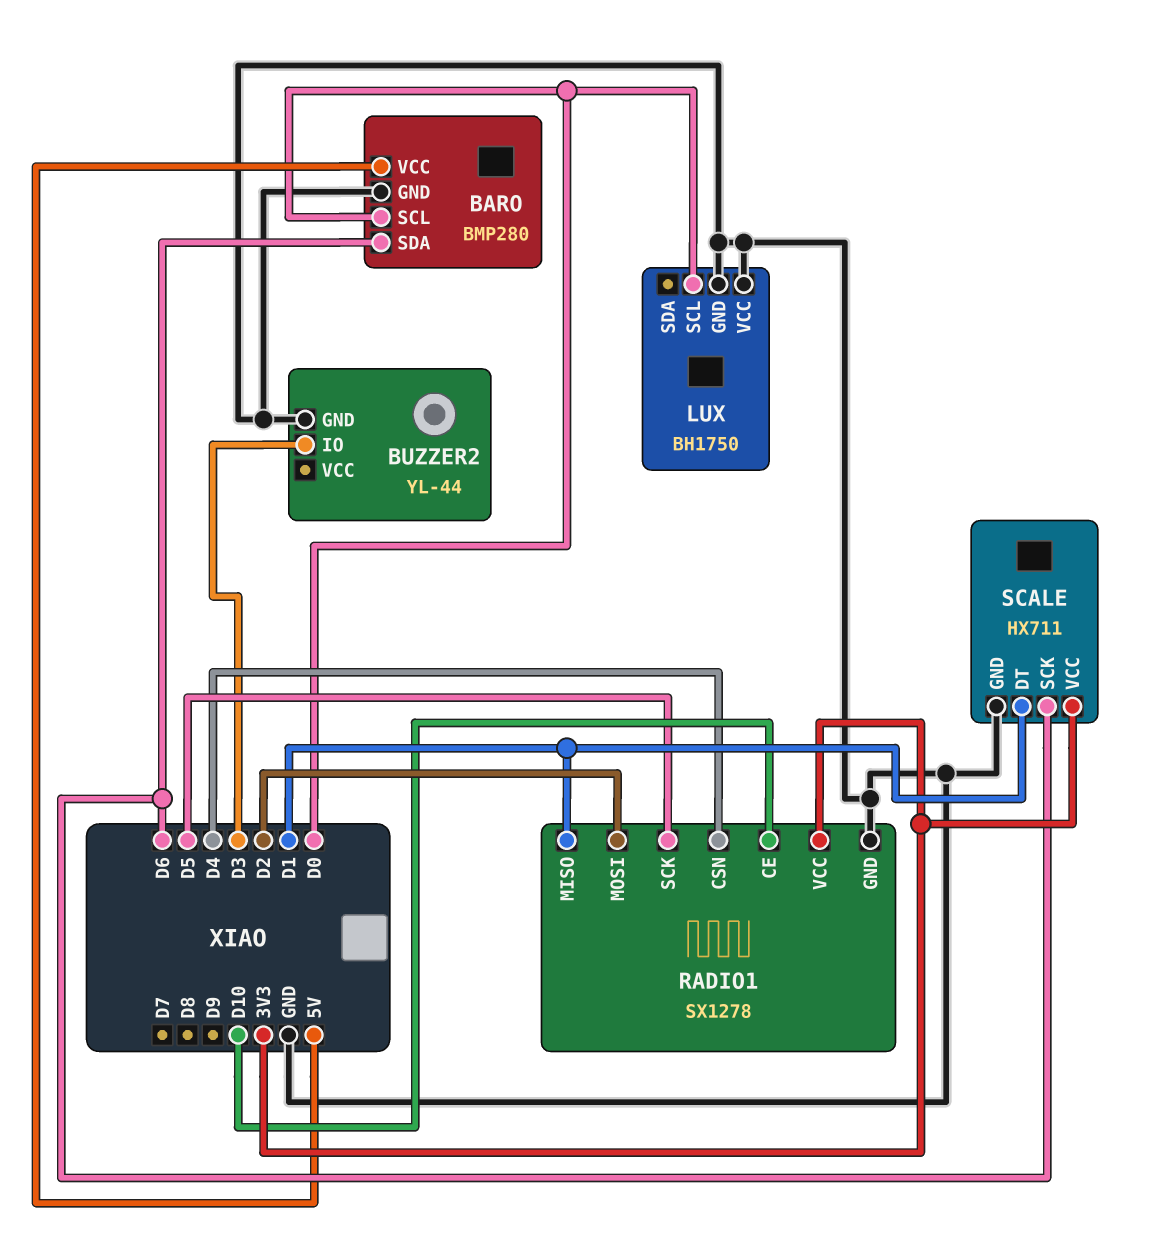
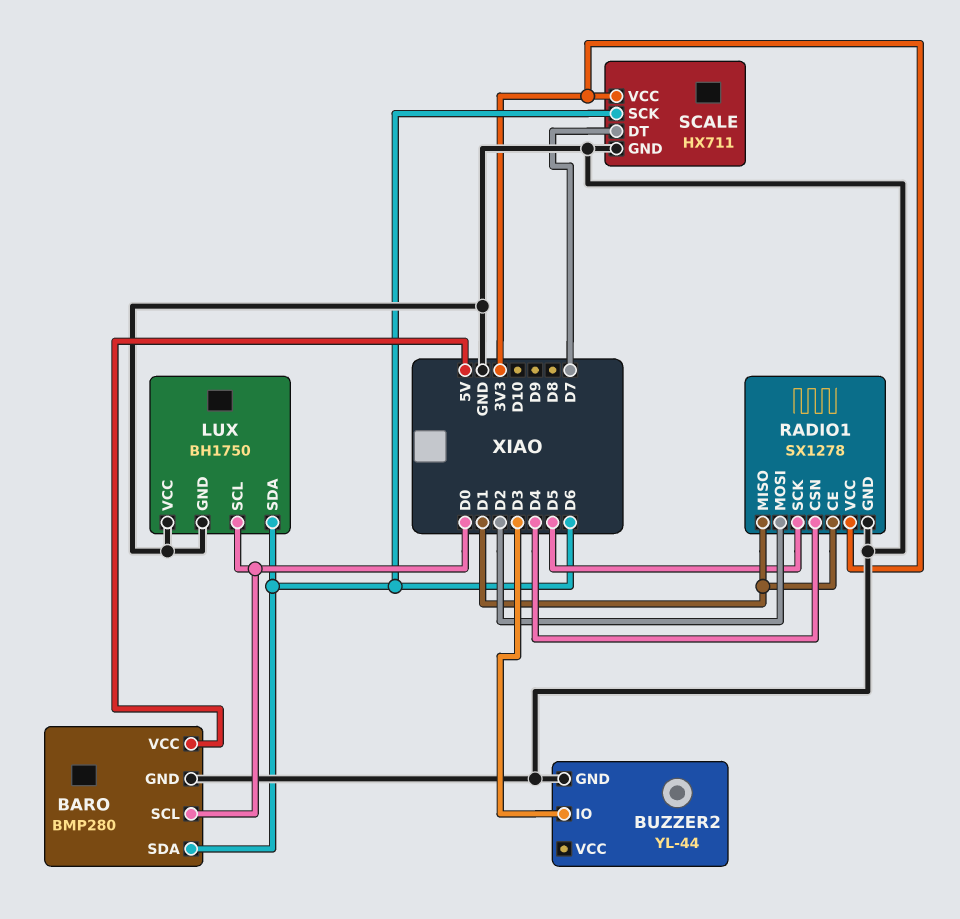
LUX pin SDA: none -> D6
RADIO1 pin CE: D10 -> D1
SCALE pin DT: D1 -> D7

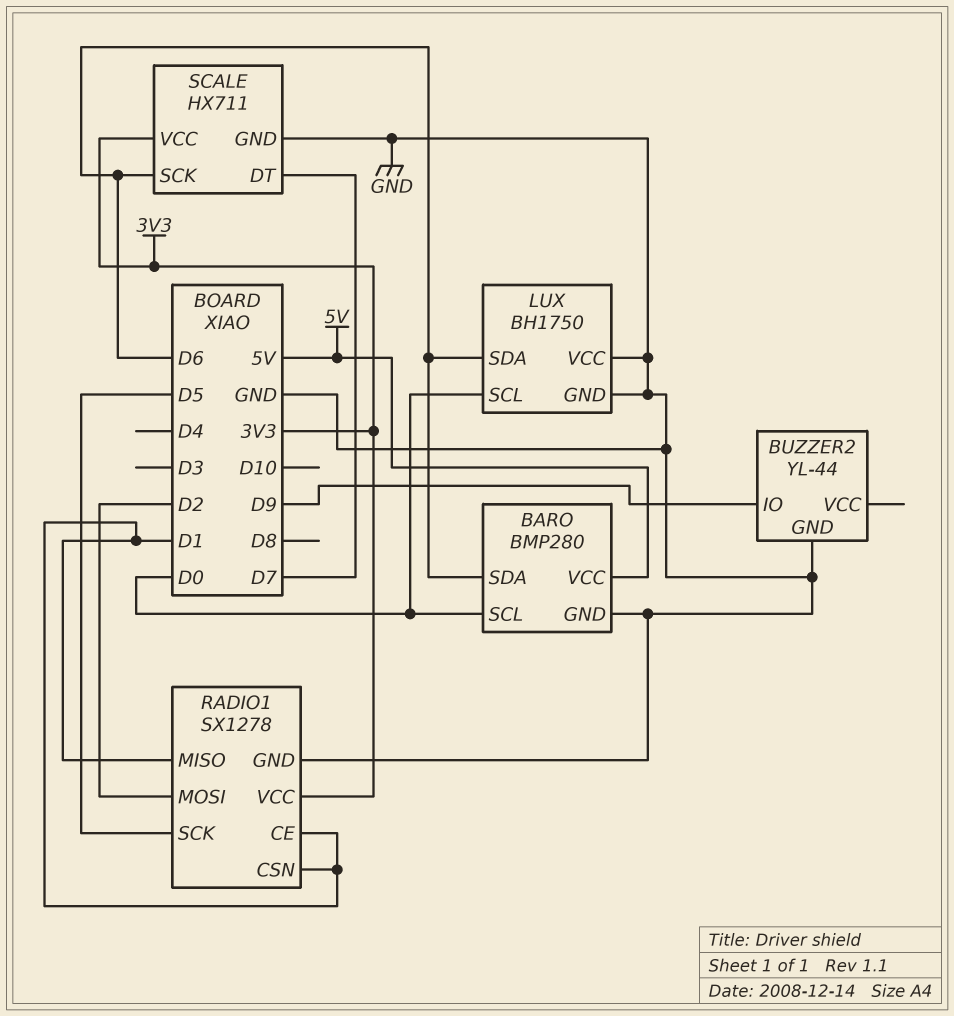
BUZZER2 pin IO: D3 -> D9
RADIO1 pin CSN: D4 -> D1

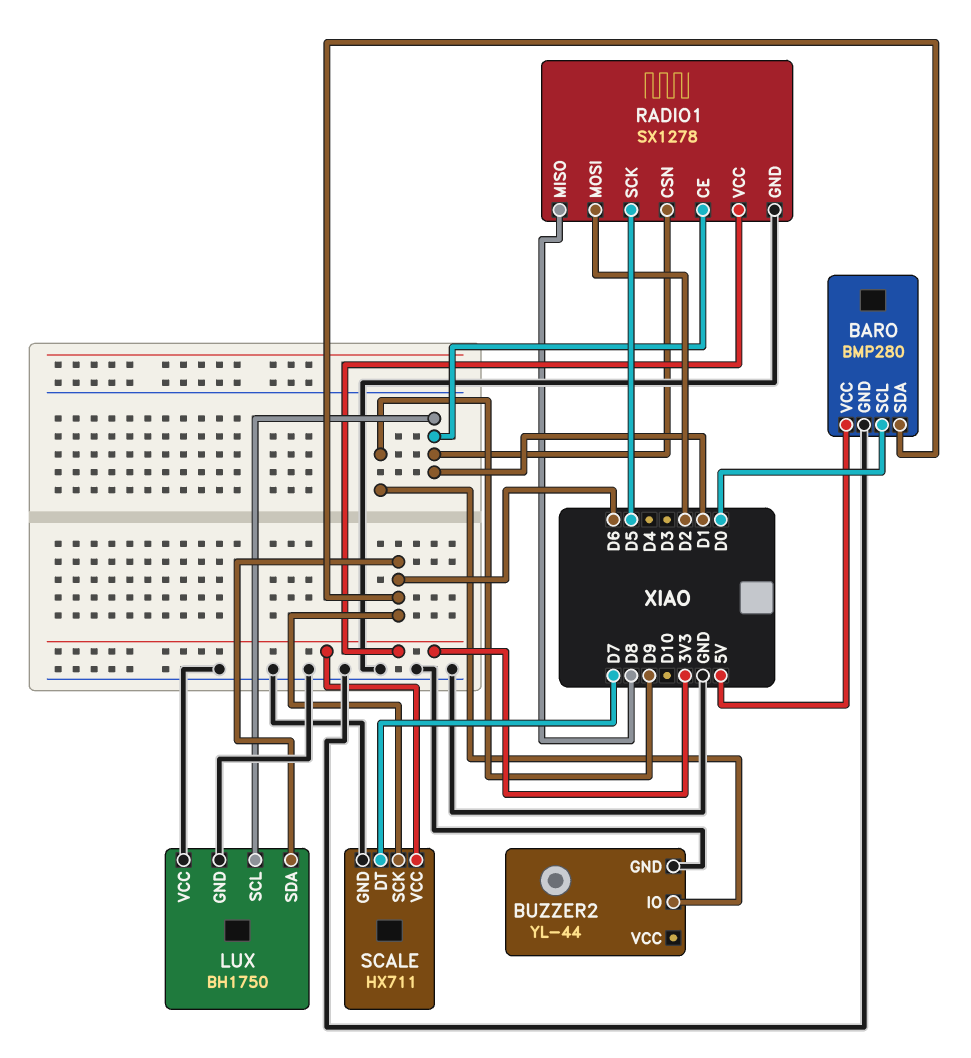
LUX pin SCL: D0 -> D1
RADIO1 pin MISO: D1 -> D8

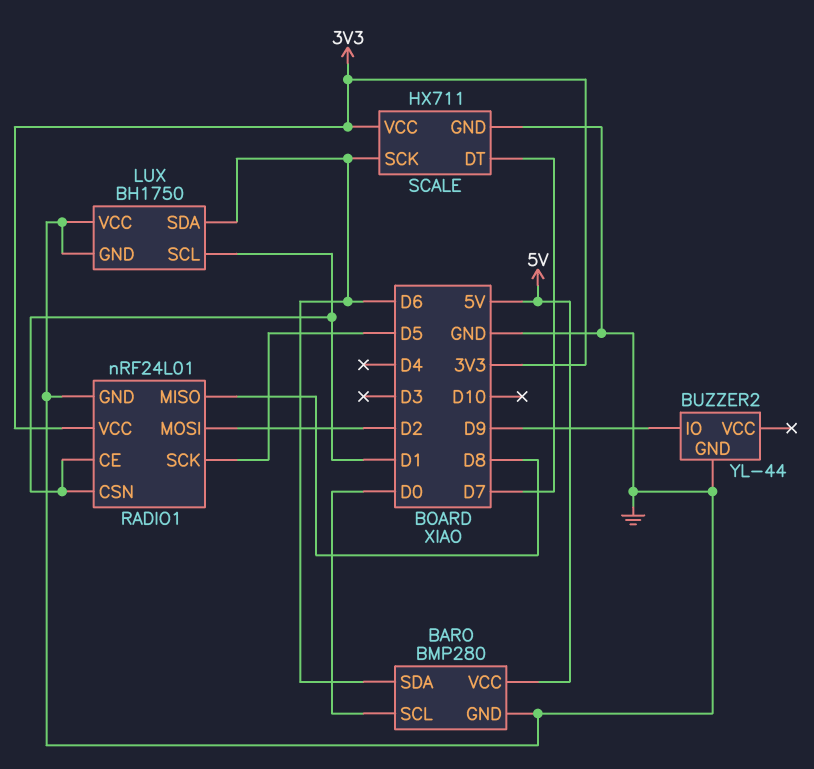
RADIO1: SX1278 -> nRF24L01

